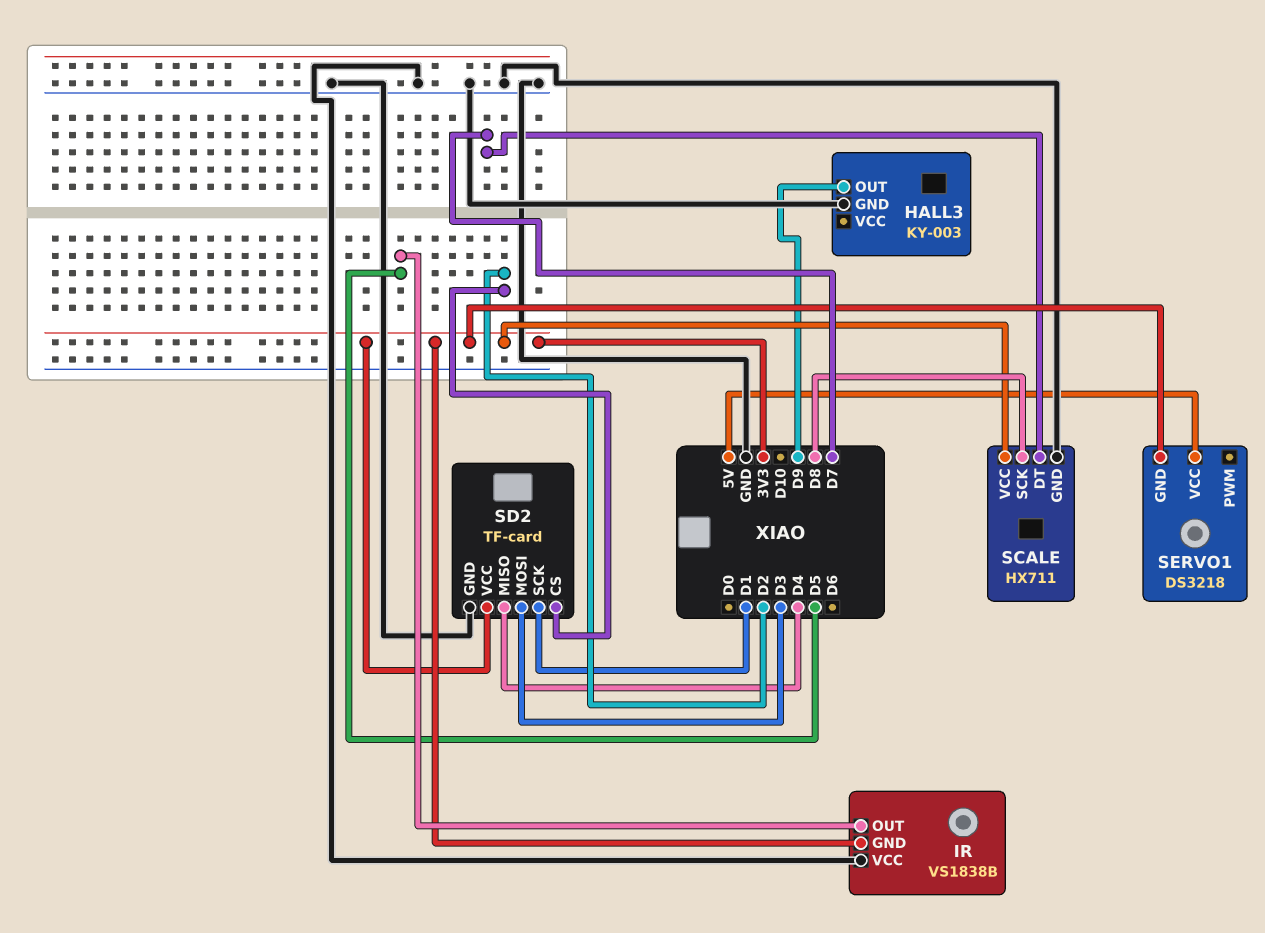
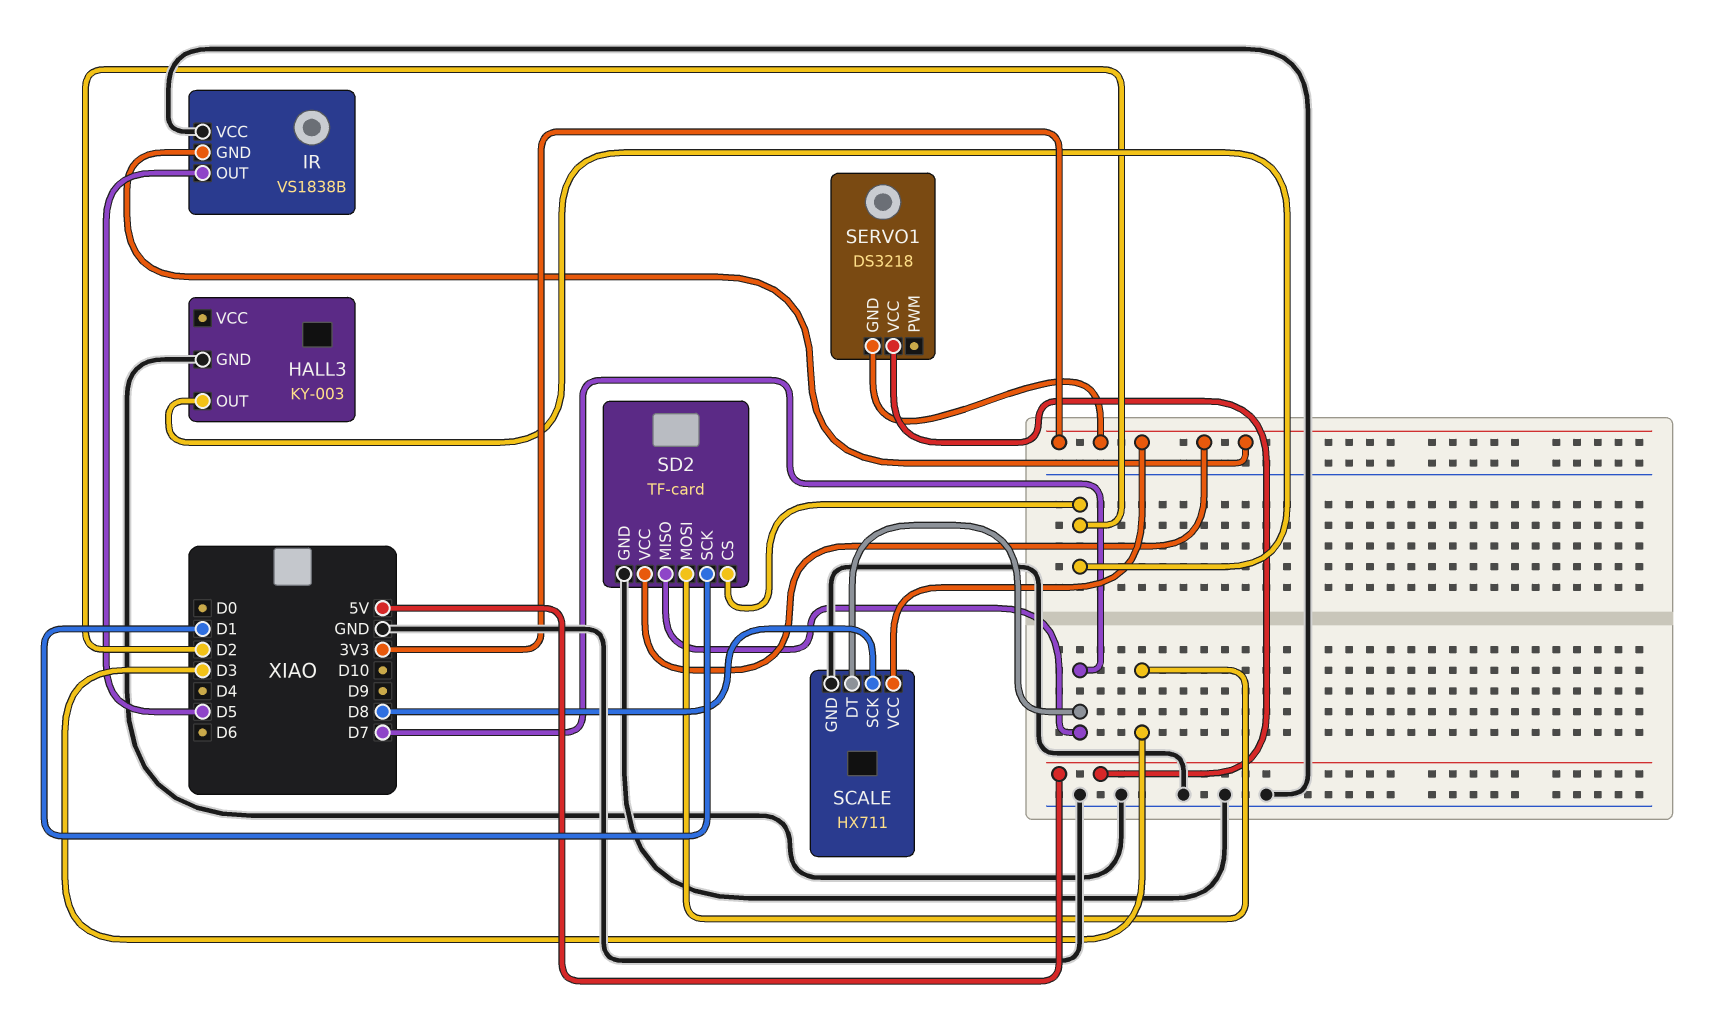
HALL3 pin OUT: D9 -> D2
SD2 pin MISO: D4 -> D7

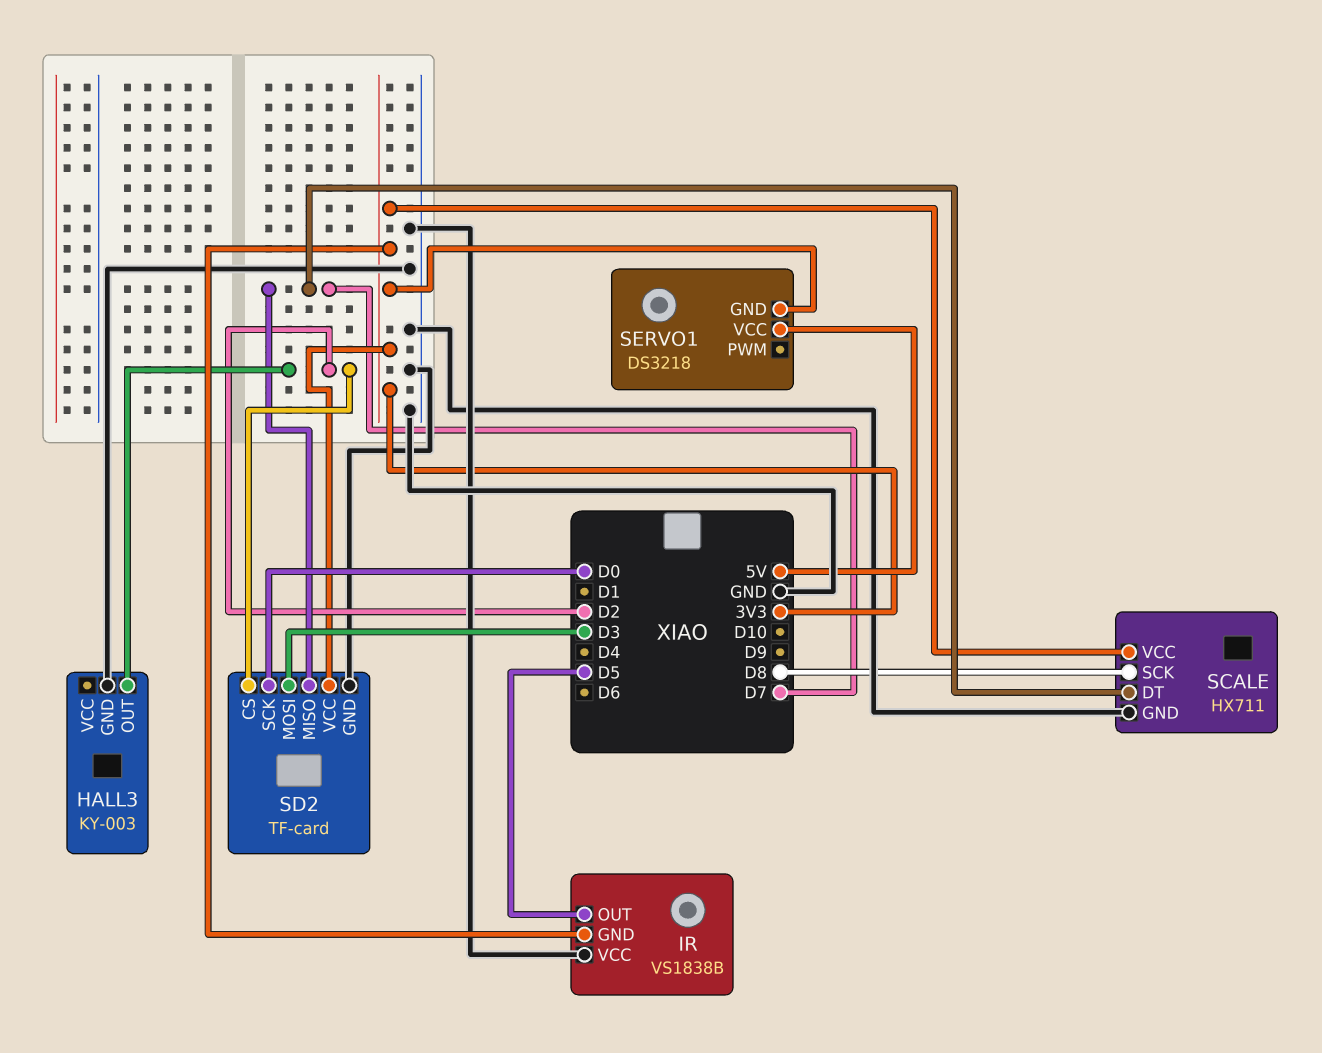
SD2 pin SCK: D1 -> D0

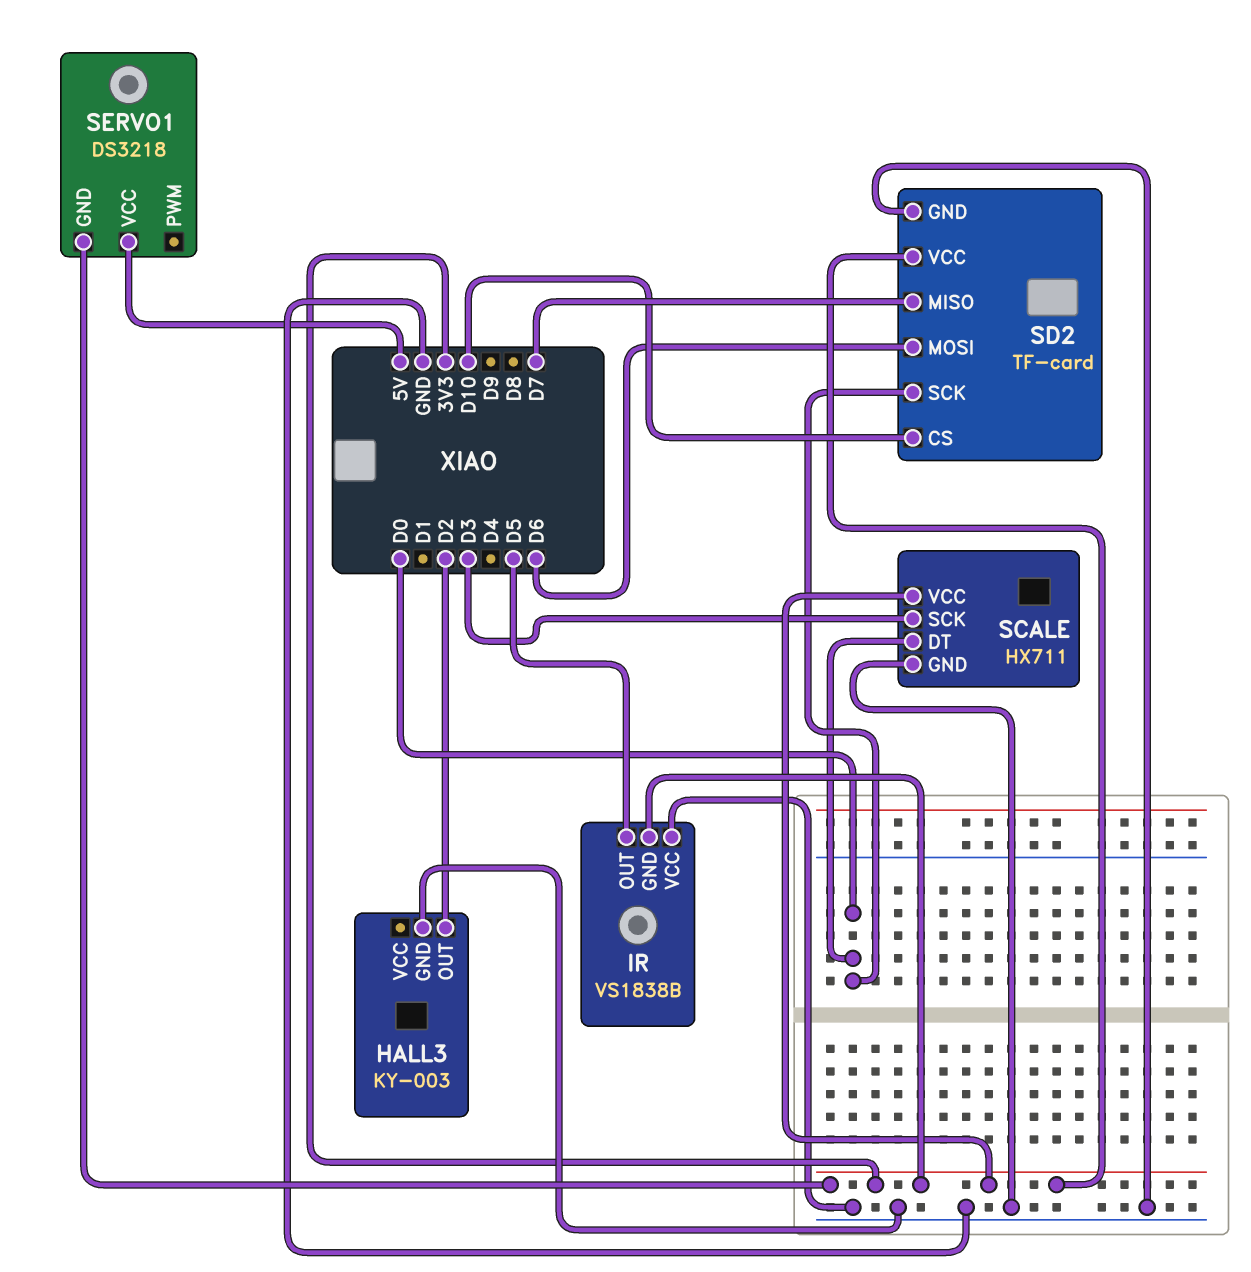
SCALE pin DT: D7 -> D0
SCALE pin SCK: D8 -> D3
SD2 pin CS: D2 -> D10
SD2 pin MOSI: D3 -> D6

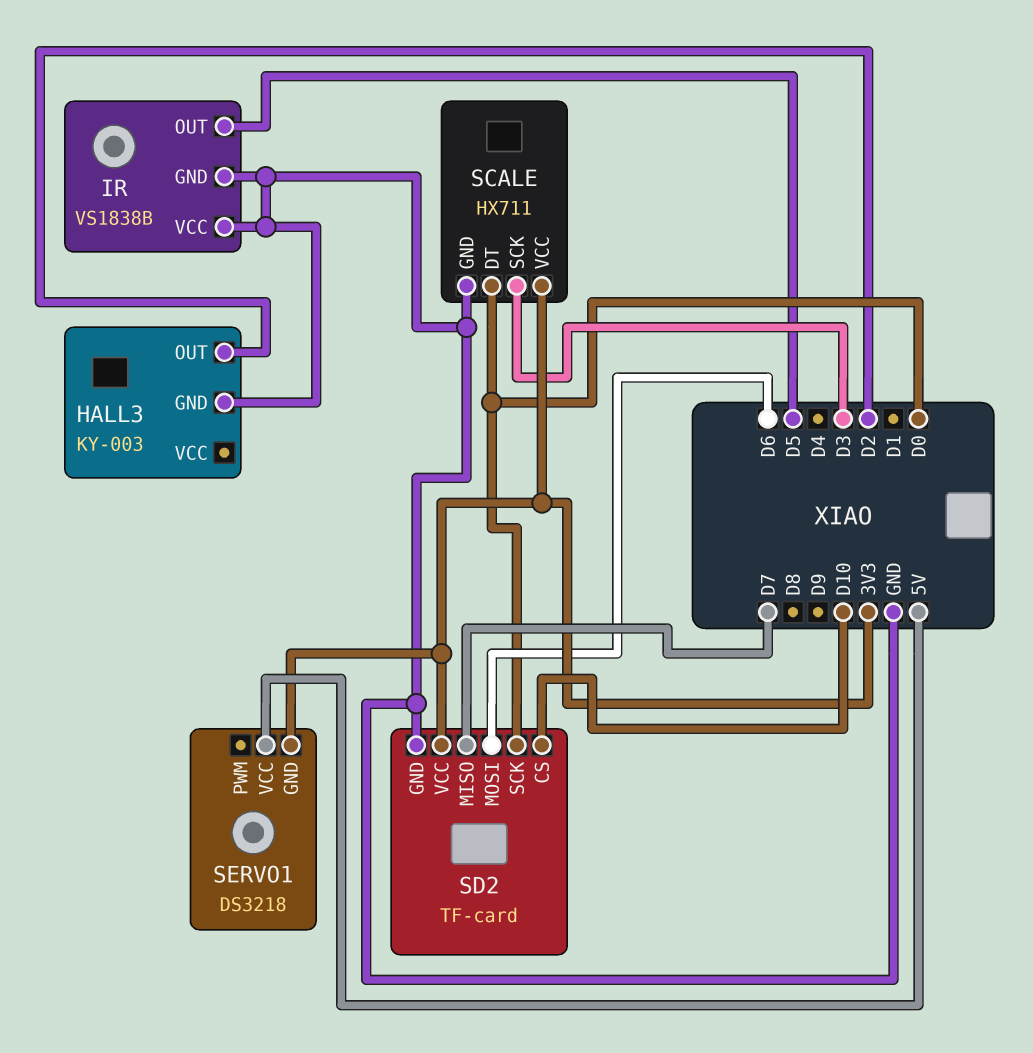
IR pin GND: 3V3 -> GND

